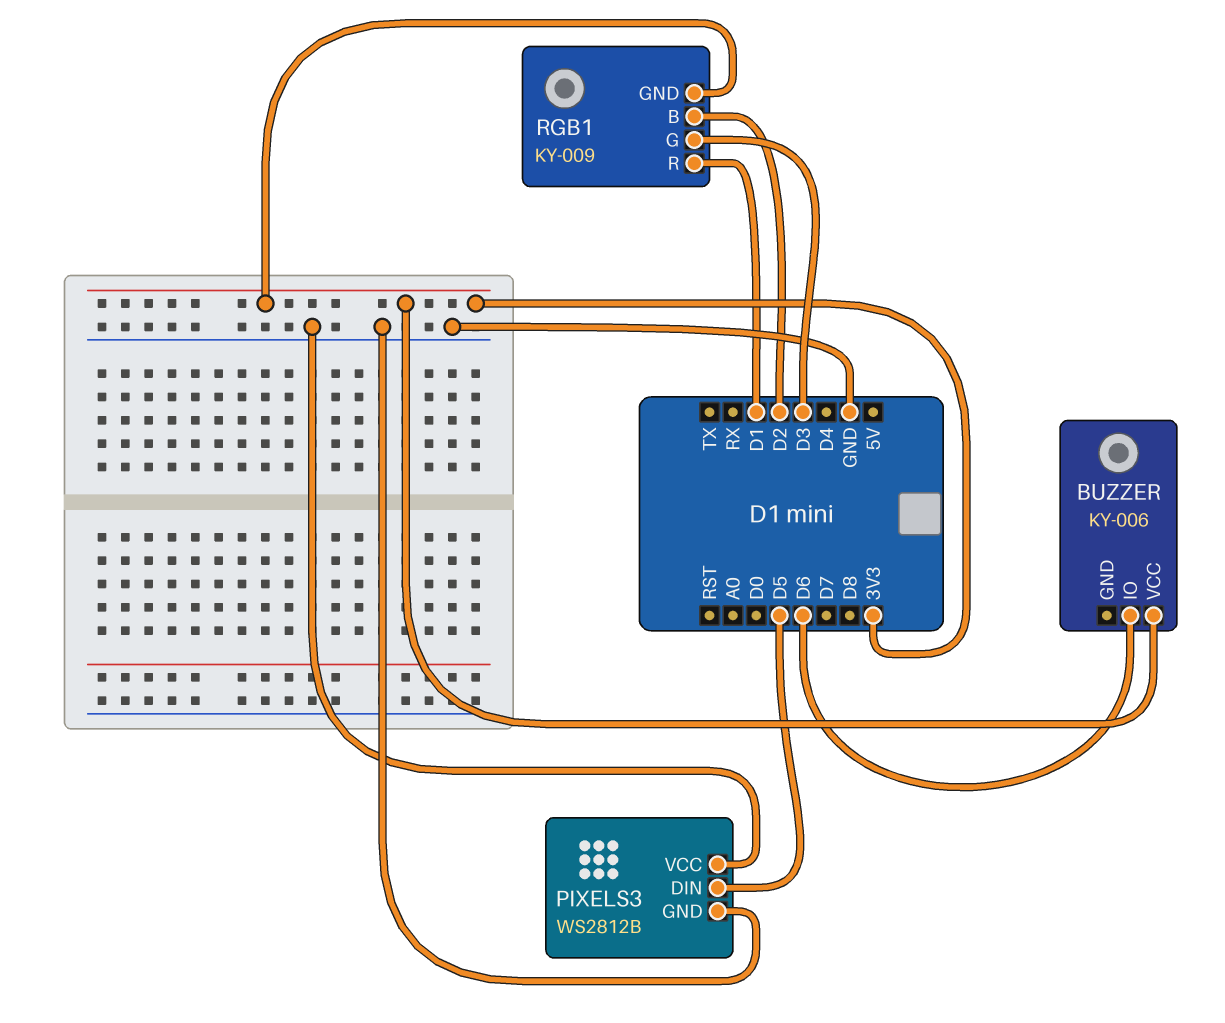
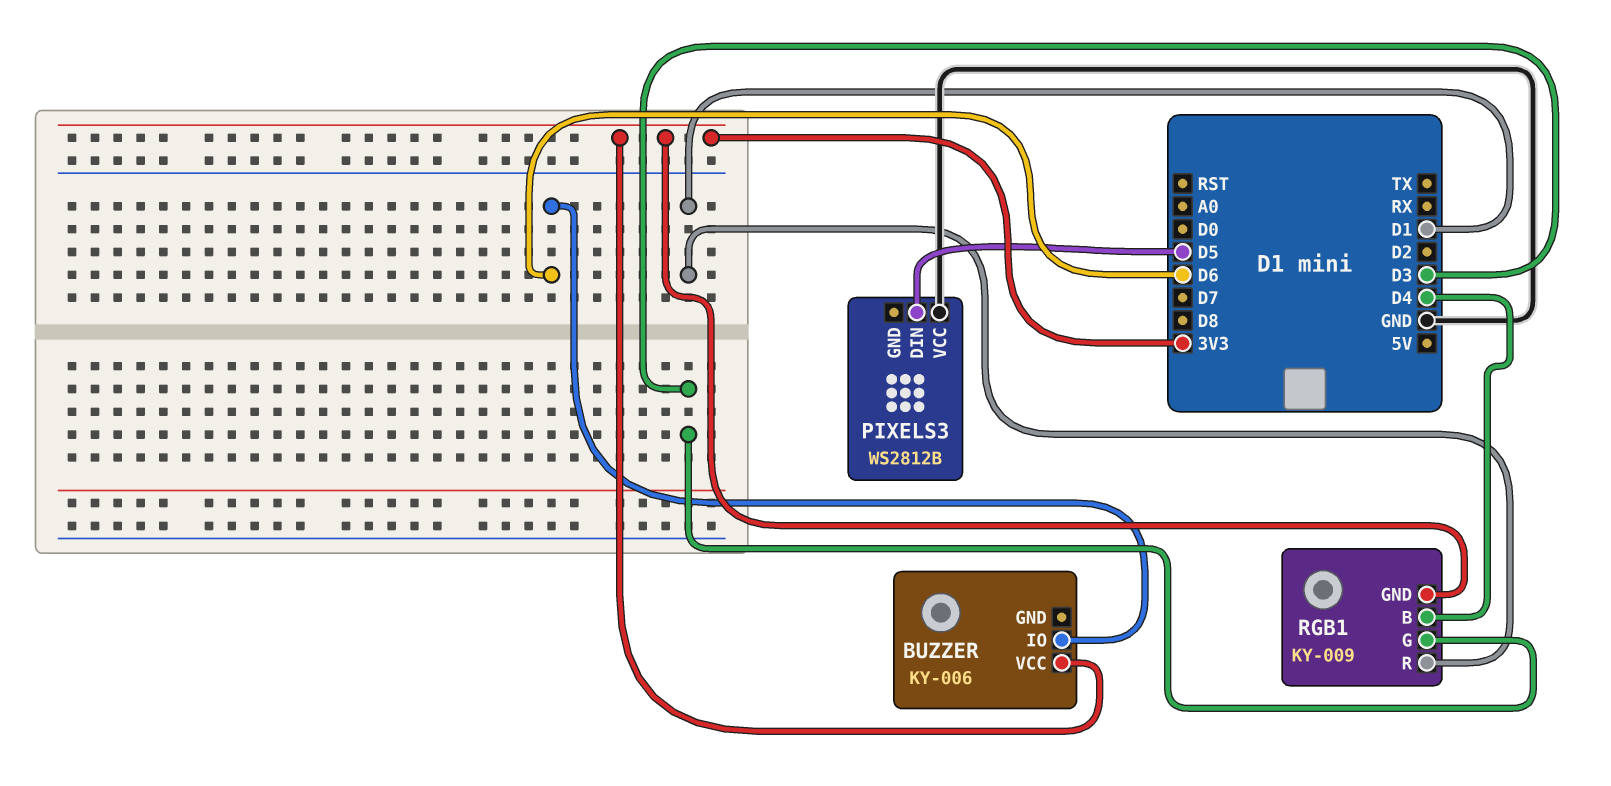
PIXELS3 pin GND: GND -> none
RGB1 pin B: D2 -> D4

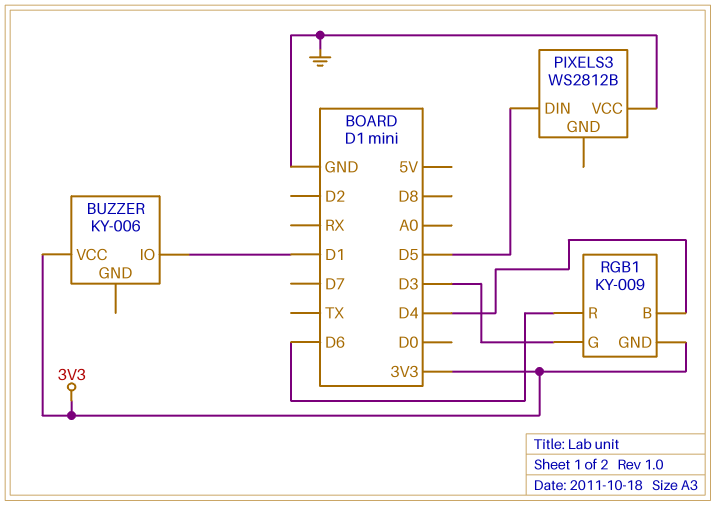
BUZZER pin IO: D6 -> D1
RGB1 pin R: D1 -> D6

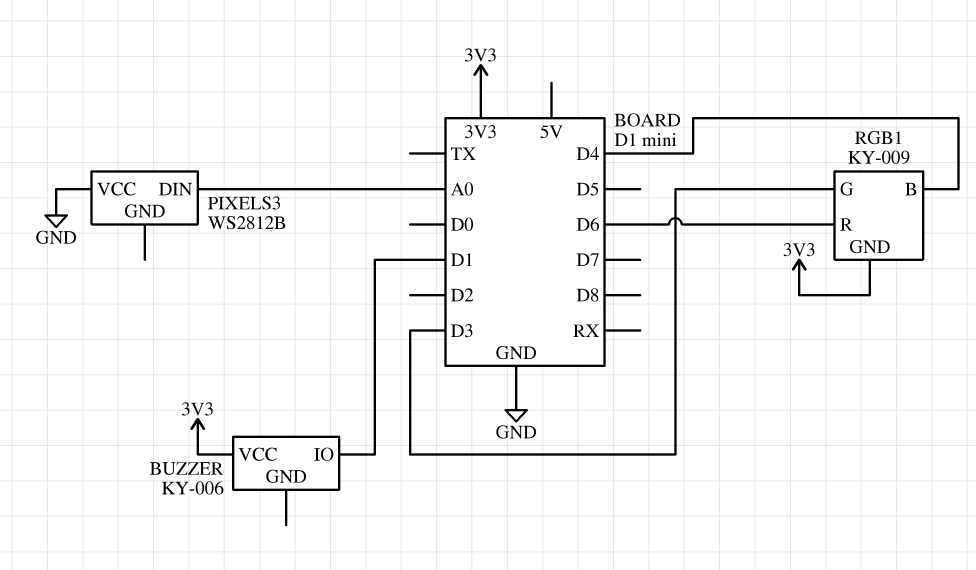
PIXELS3 pin DIN: D5 -> A0

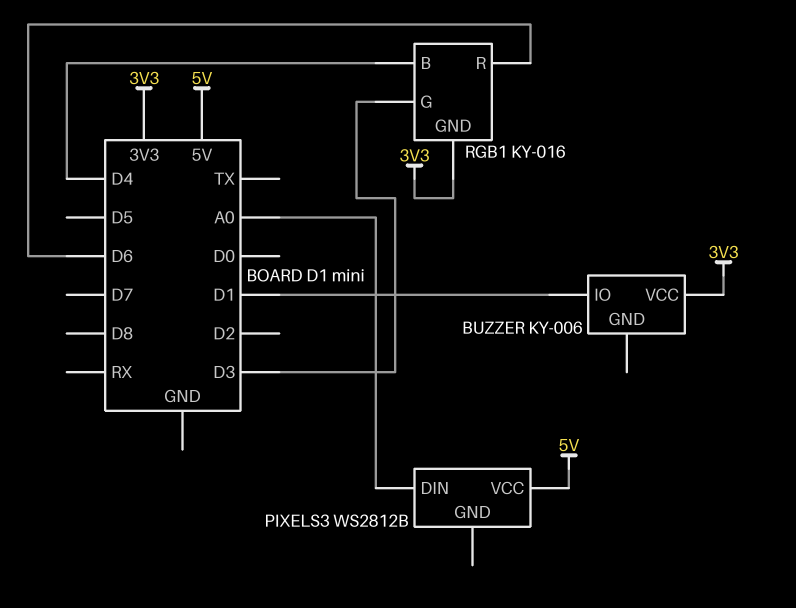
PIXELS3 pin VCC: GND -> 5V
RGB1: KY-009 -> KY-016

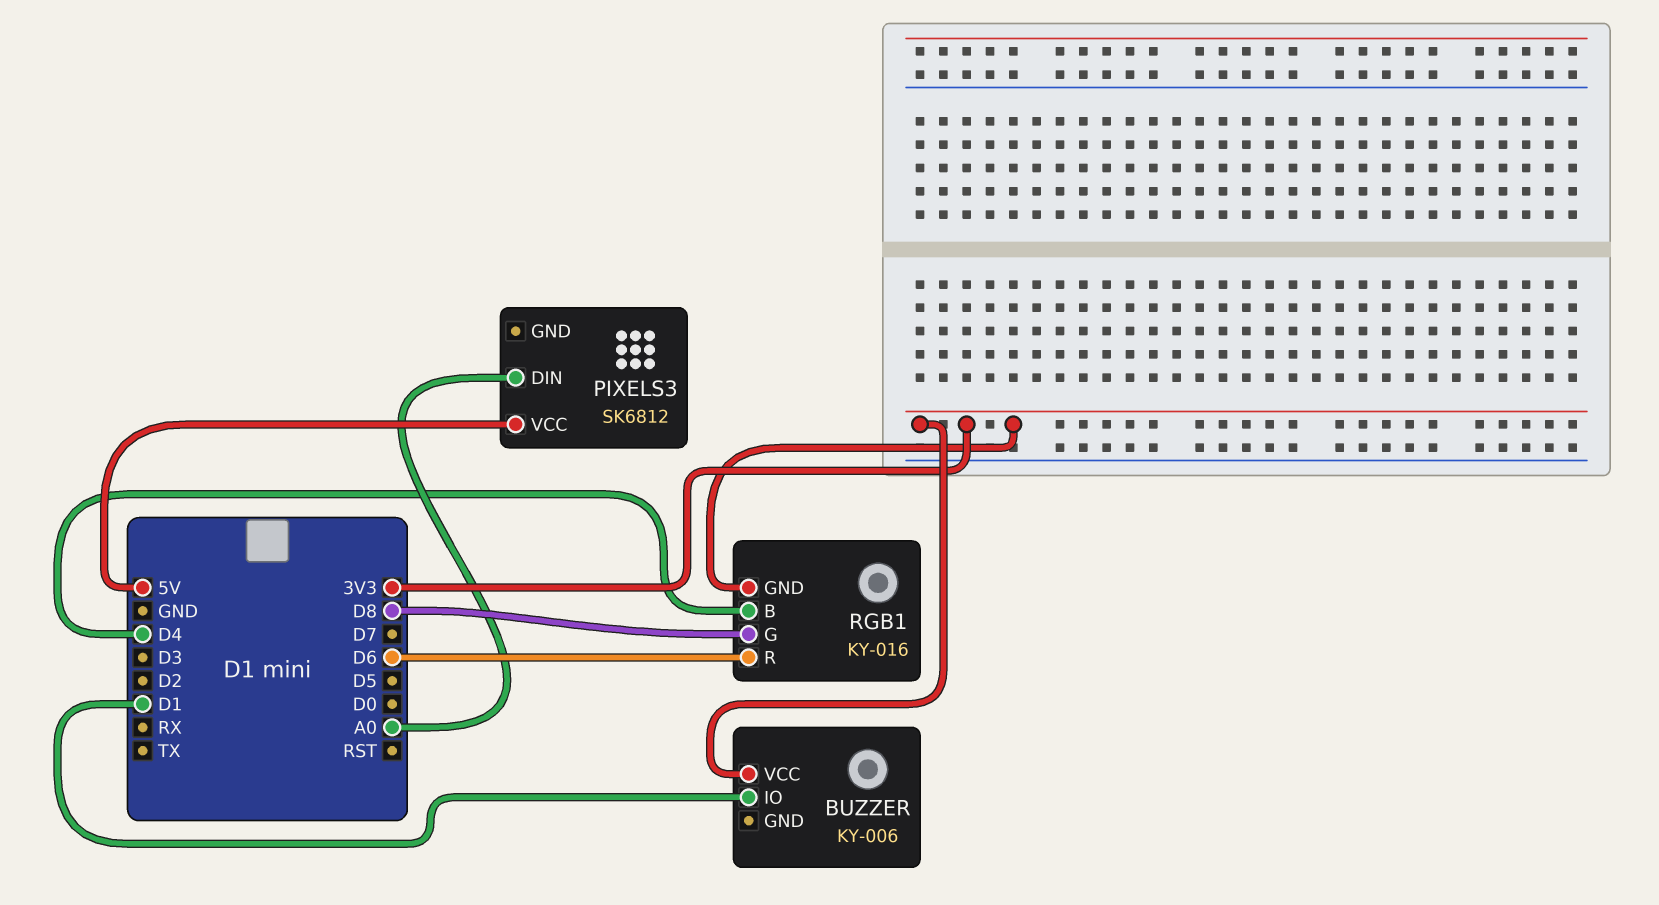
PIXELS3: WS2812B -> SK6812
RGB1 pin G: D3 -> D8

